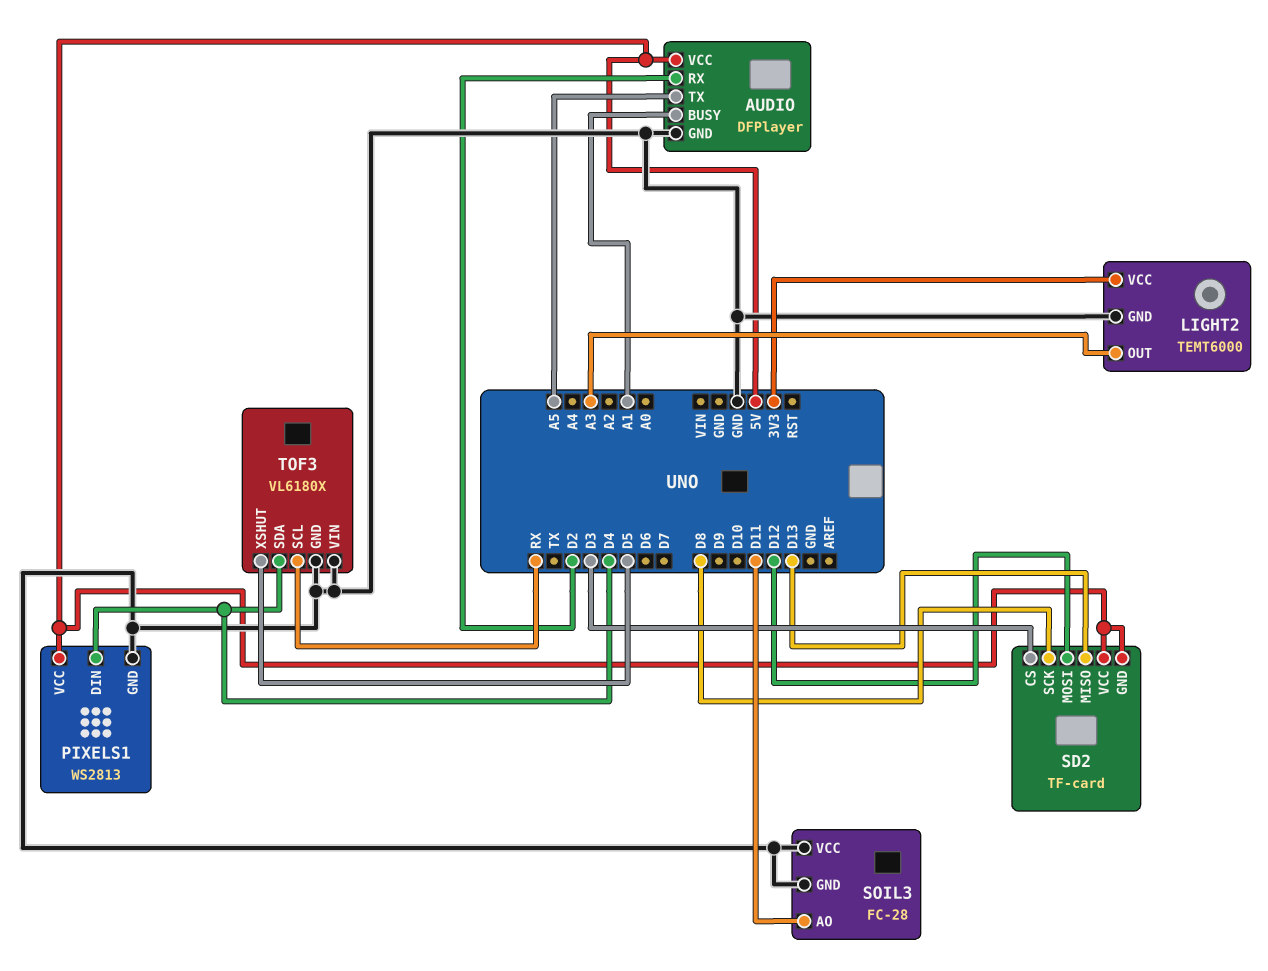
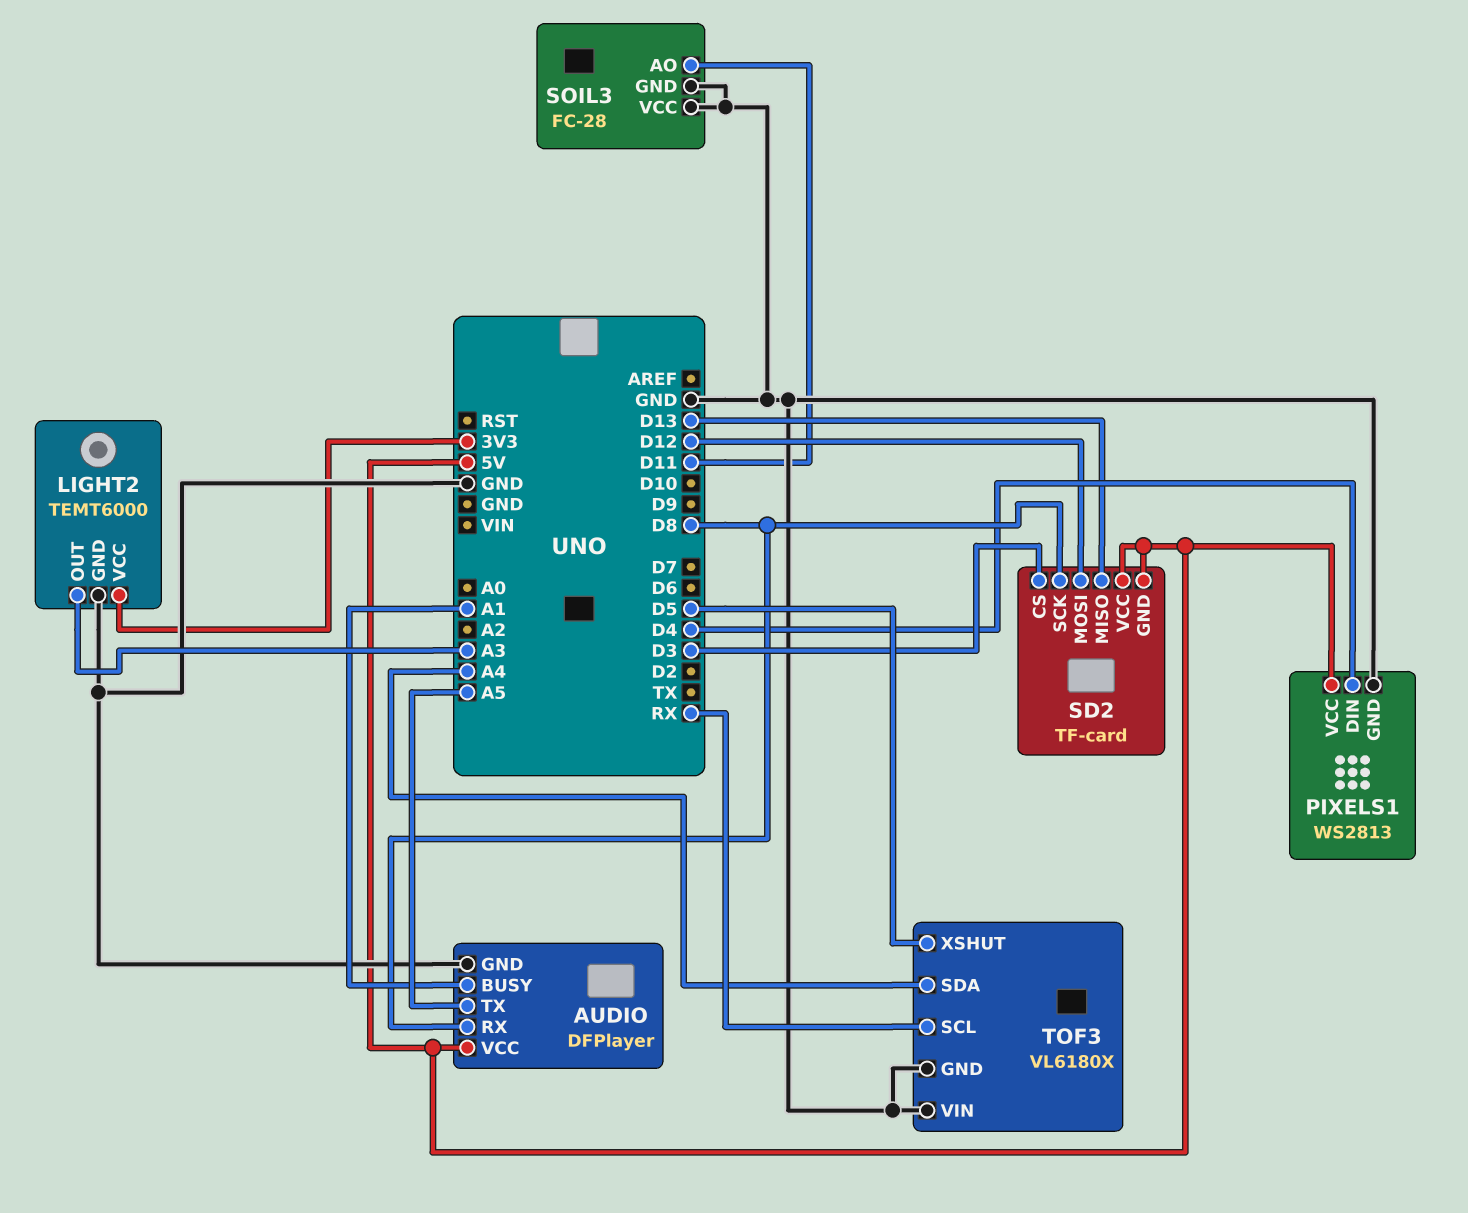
AUDIO pin RX: D2 -> D8
TOF3 pin SDA: D4 -> A4

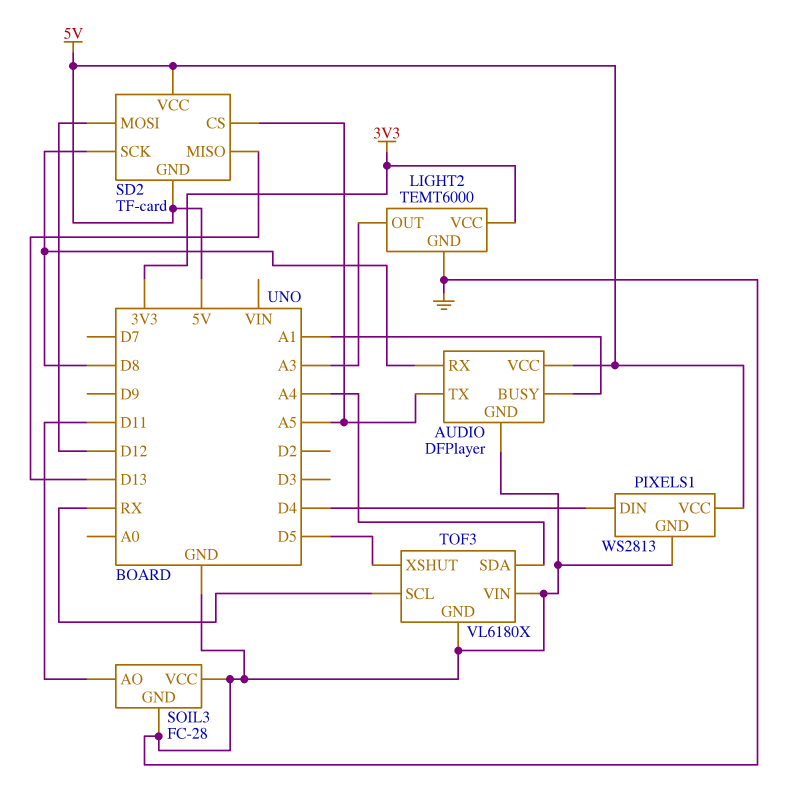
SD2 pin CS: D3 -> A5

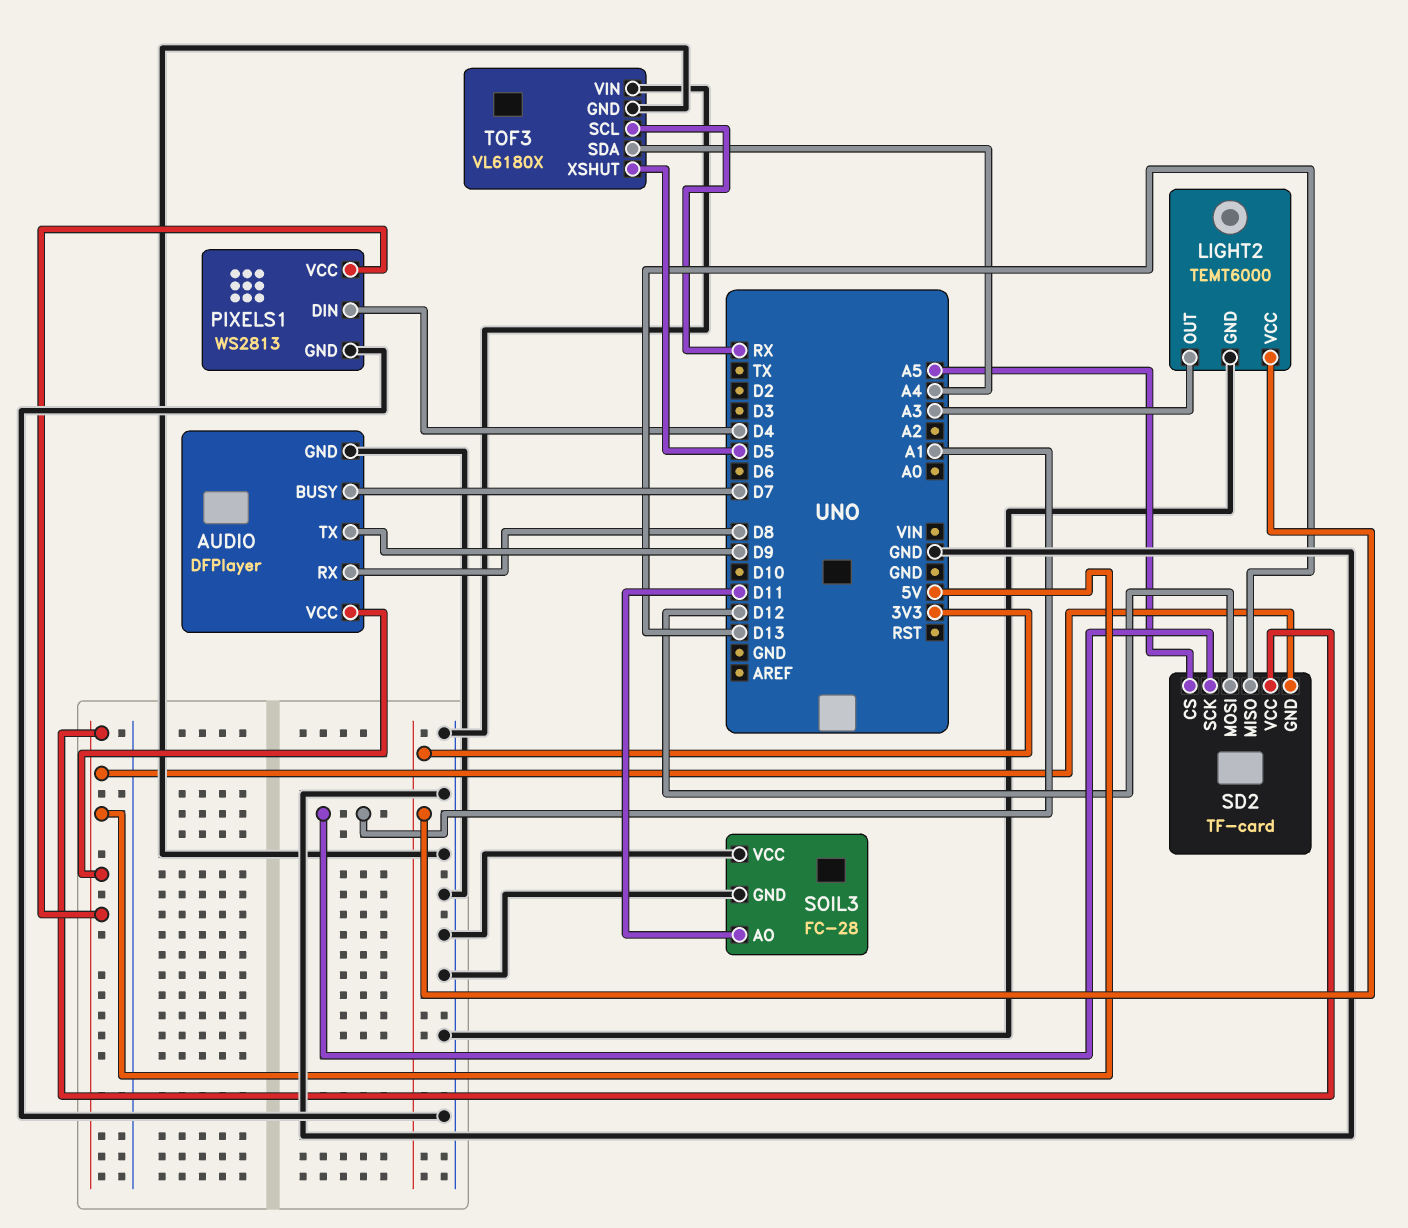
AUDIO pin BUSY: A1 -> D7
AUDIO pin TX: A5 -> D9
SD2 pin SCK: D8 -> A1

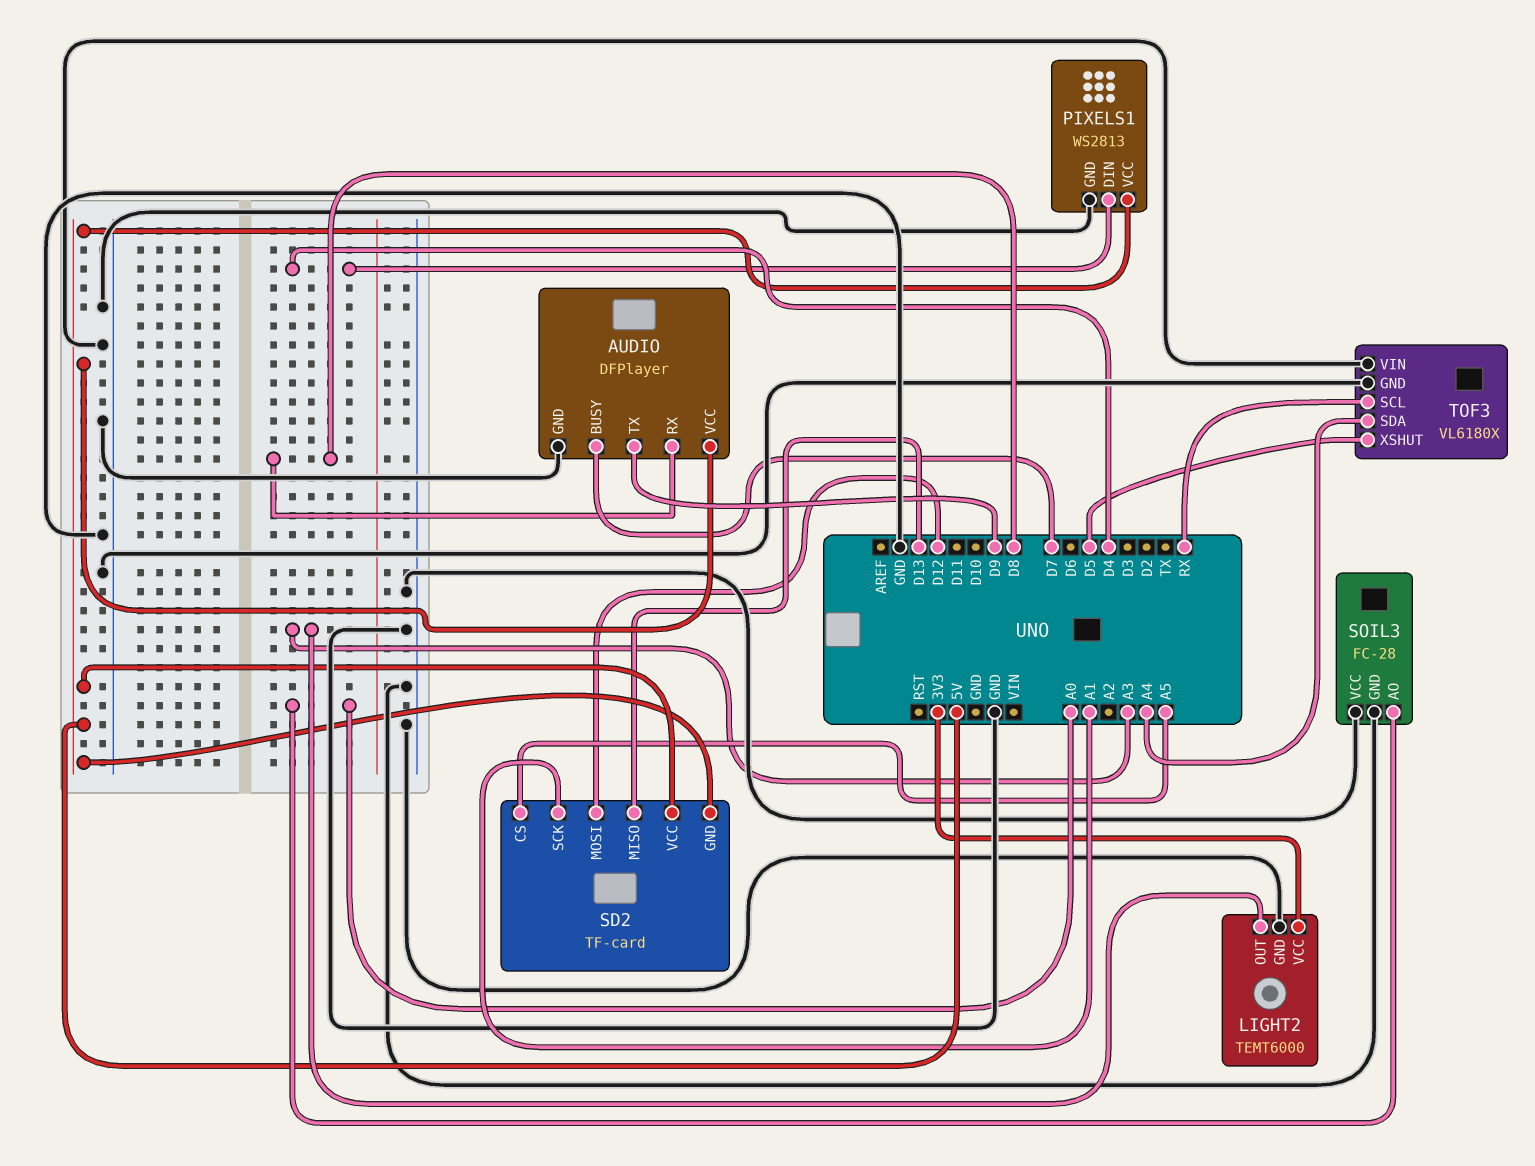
SOIL3 pin AO: D11 -> A0

